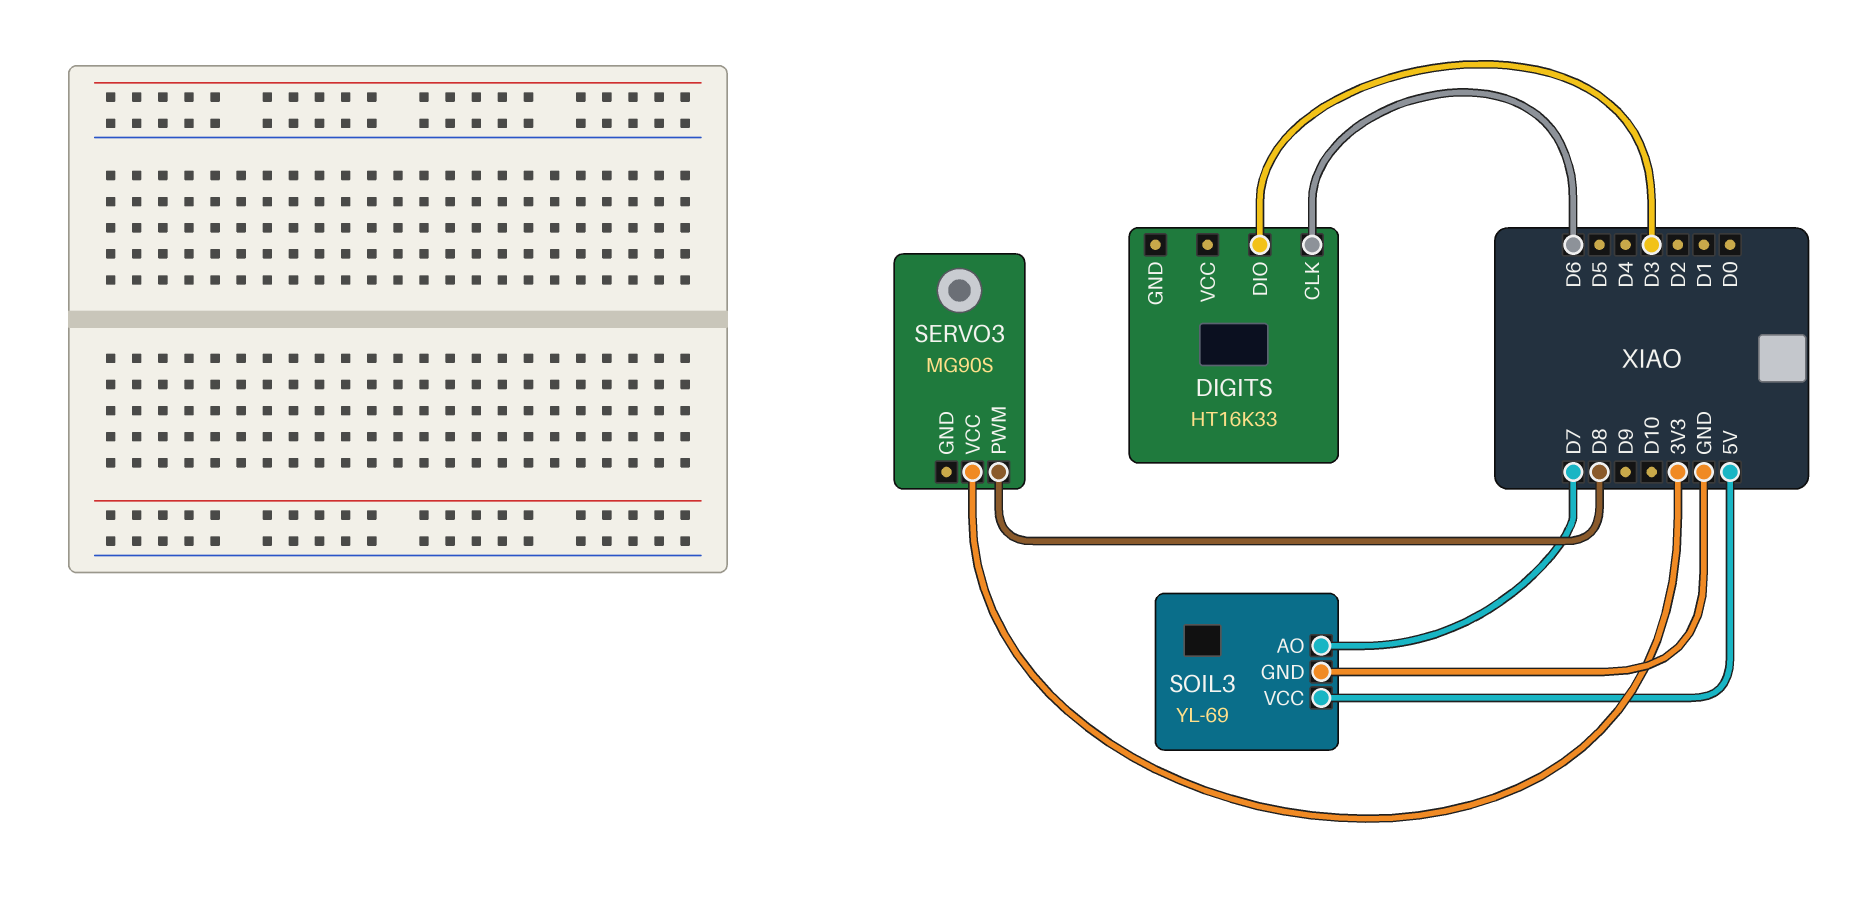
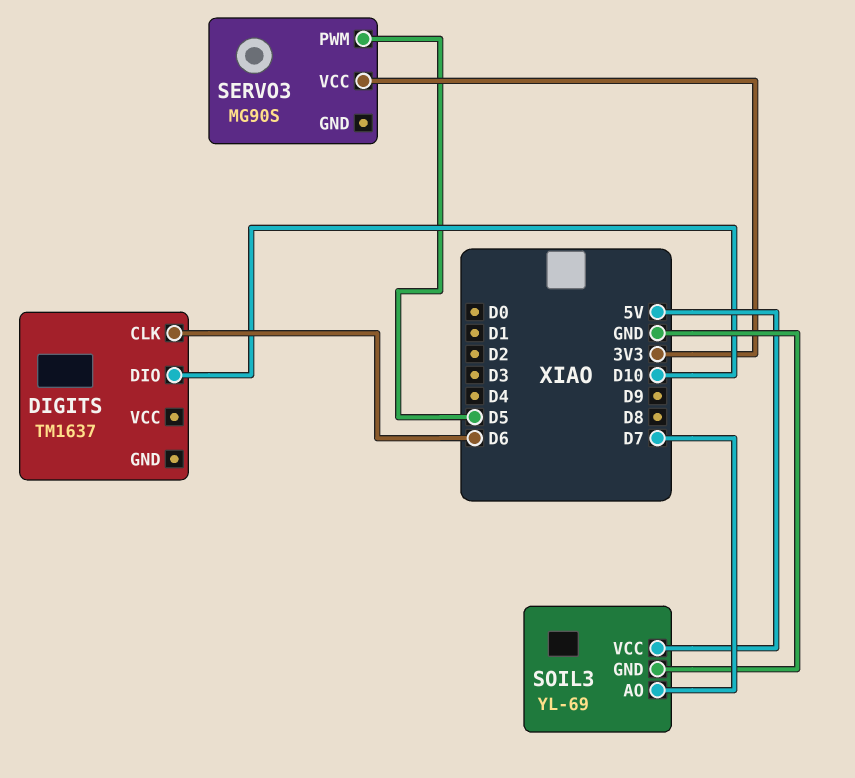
DIGITS: HT16K33 -> TM1637
DIGITS pin DIO: D3 -> D10
SERVO3 pin PWM: D8 -> D5

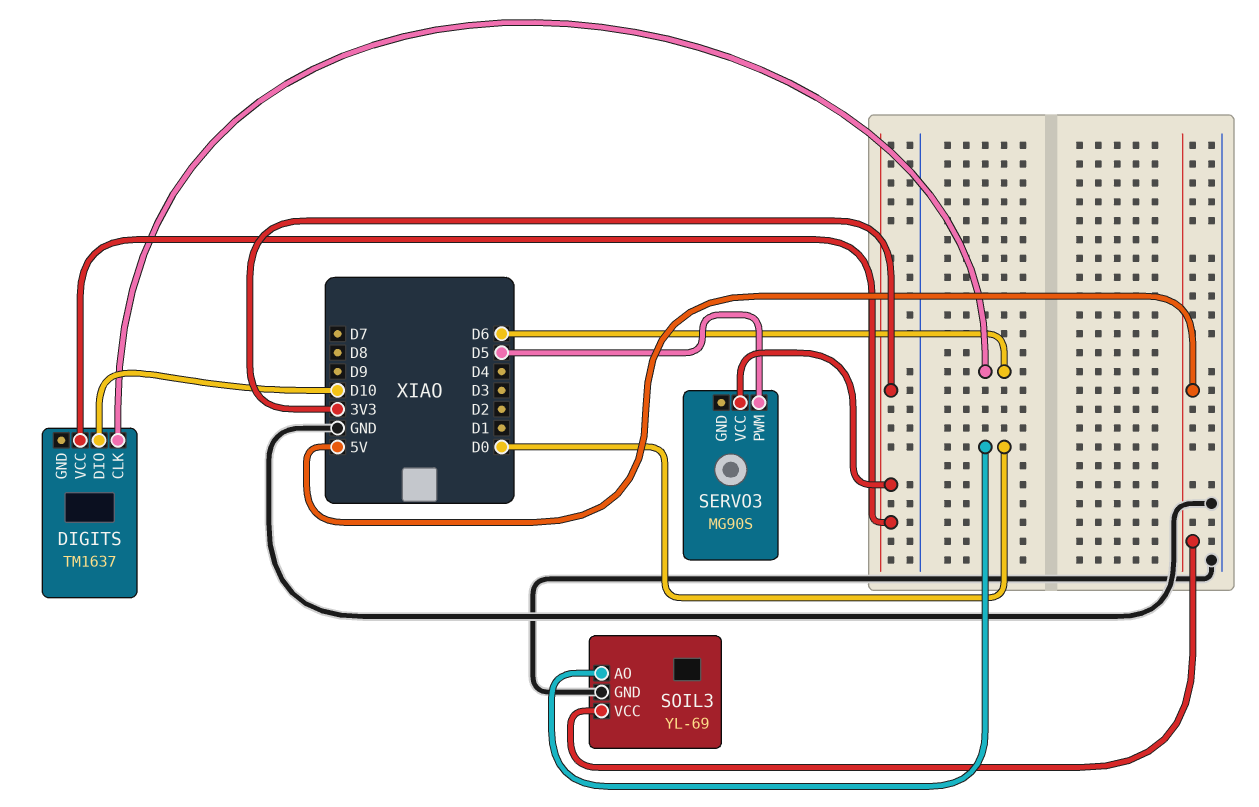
DIGITS pin VCC: none -> 3V3
SOIL3 pin AO: D7 -> D0

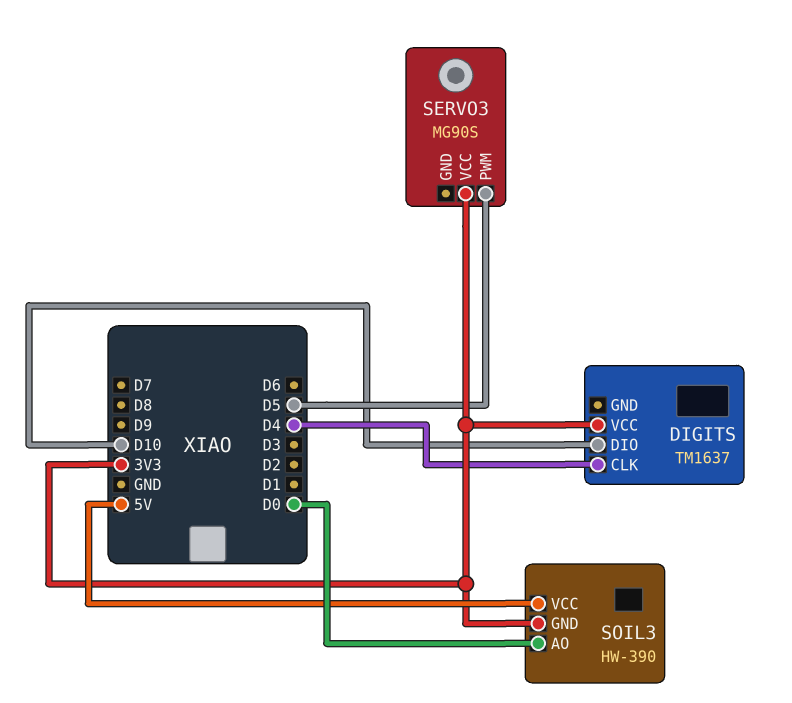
DIGITS pin CLK: D6 -> D4
SOIL3: YL-69 -> HW-390
SOIL3 pin GND: GND -> 3V3

